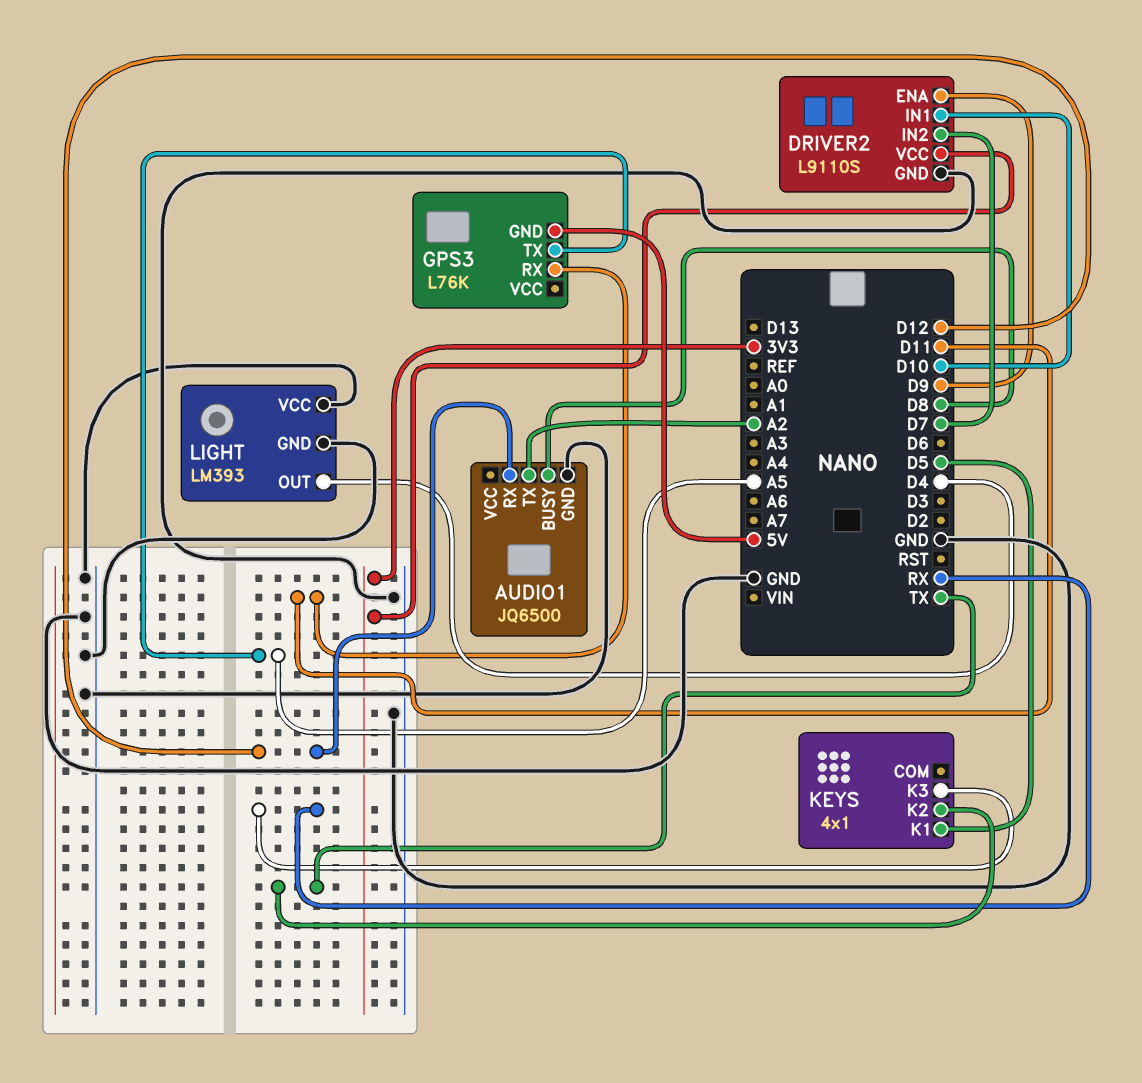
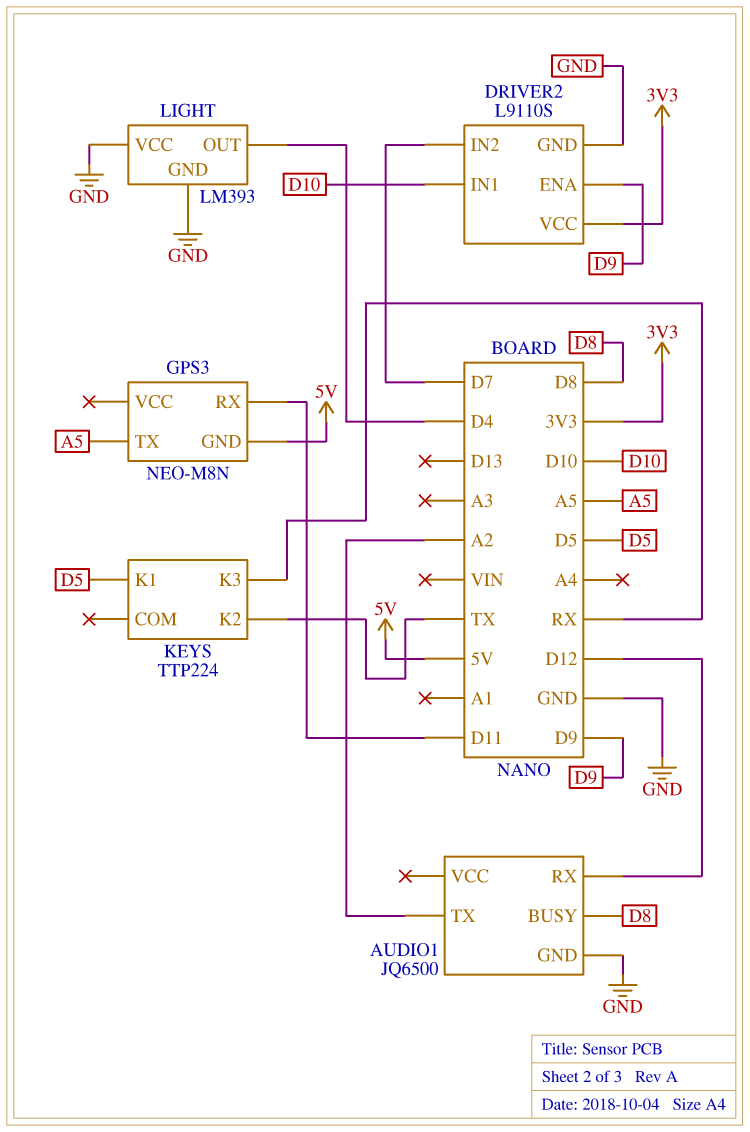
GPS3: L76K -> NEO-M8N
KEYS: 4x1 -> TTP224

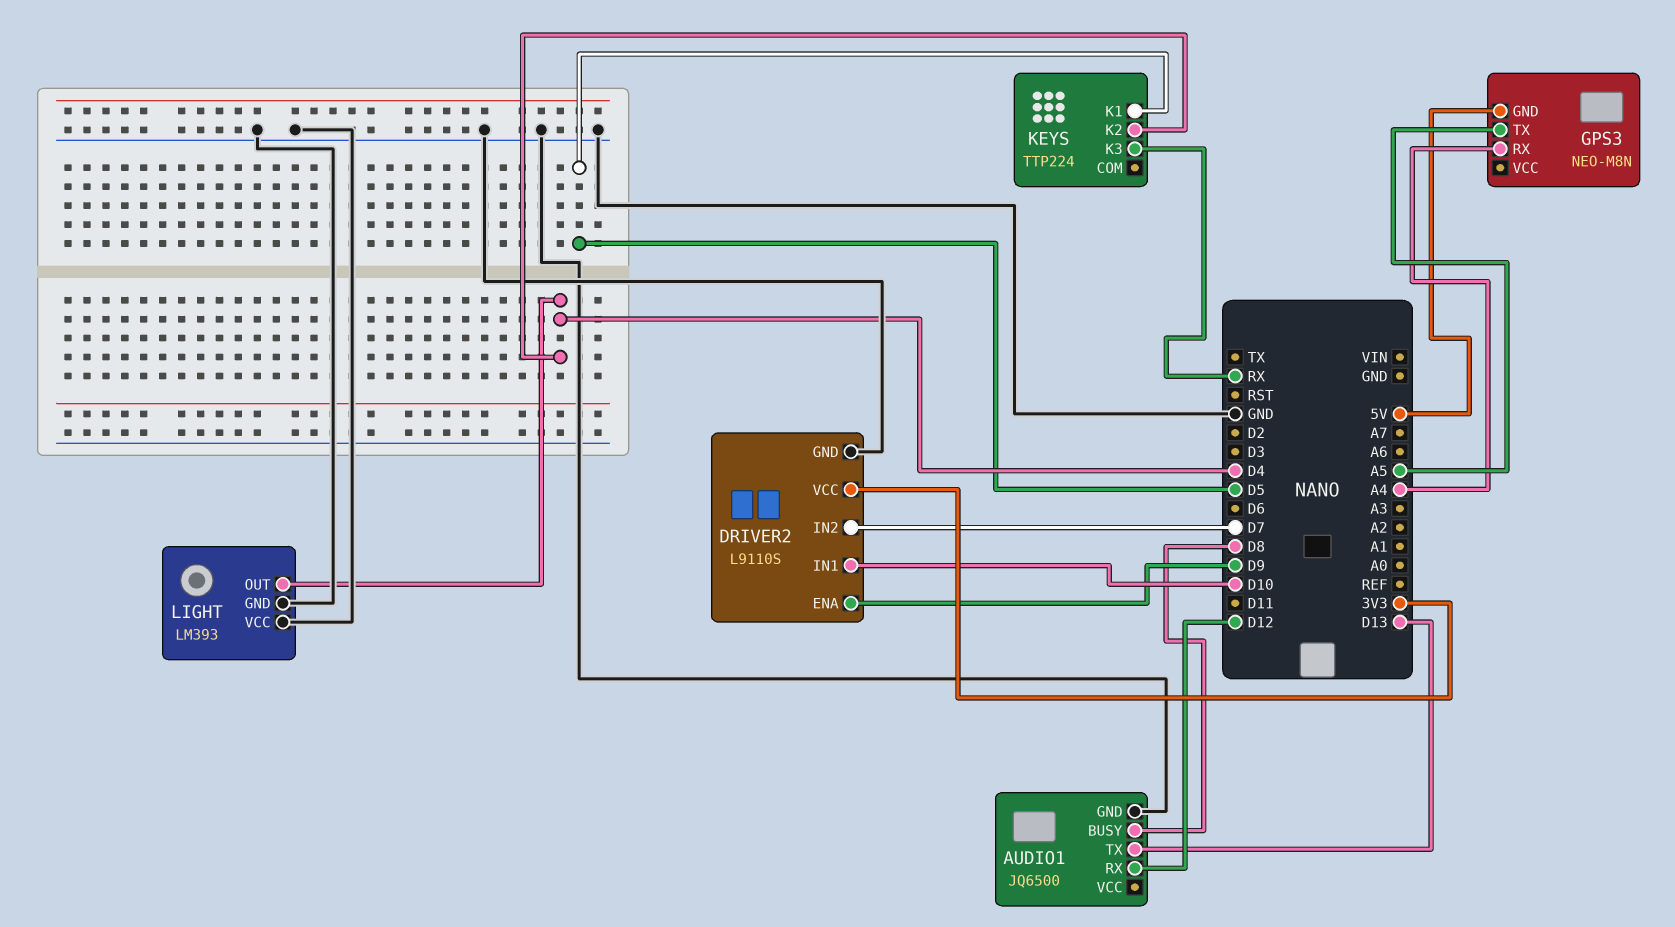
AUDIO1 pin TX: A2 -> D13
GPS3 pin RX: D11 -> A4
KEYS pin K2: TX -> D4

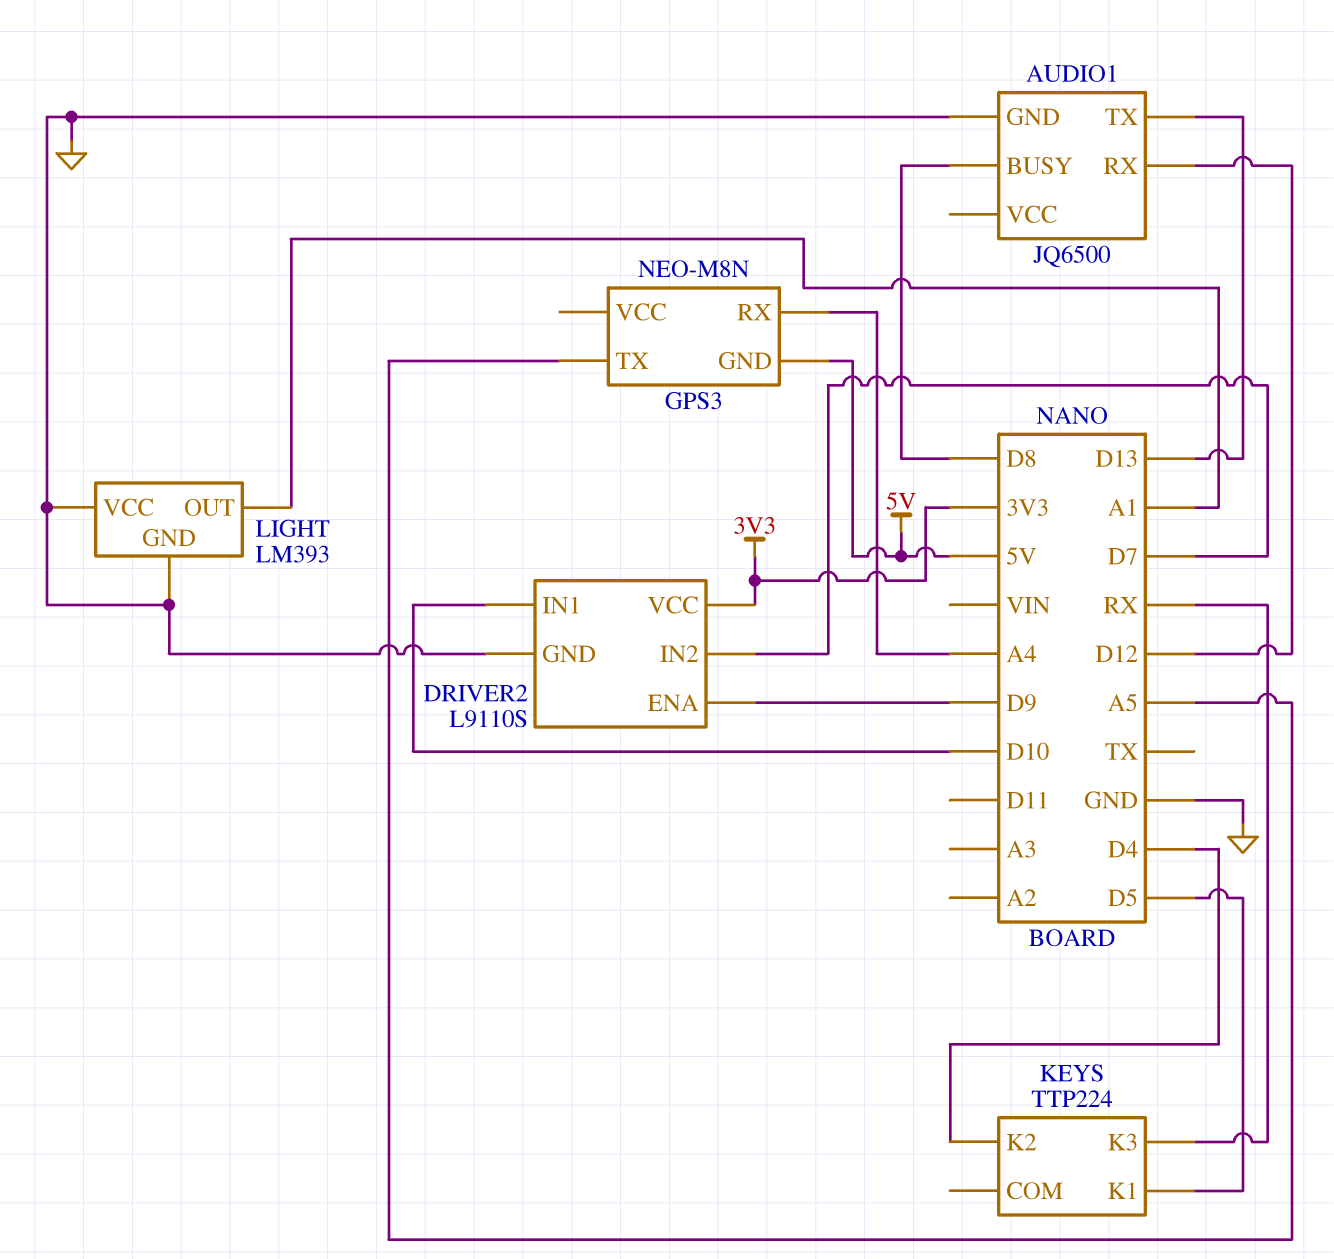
LIGHT pin OUT: D4 -> A1

